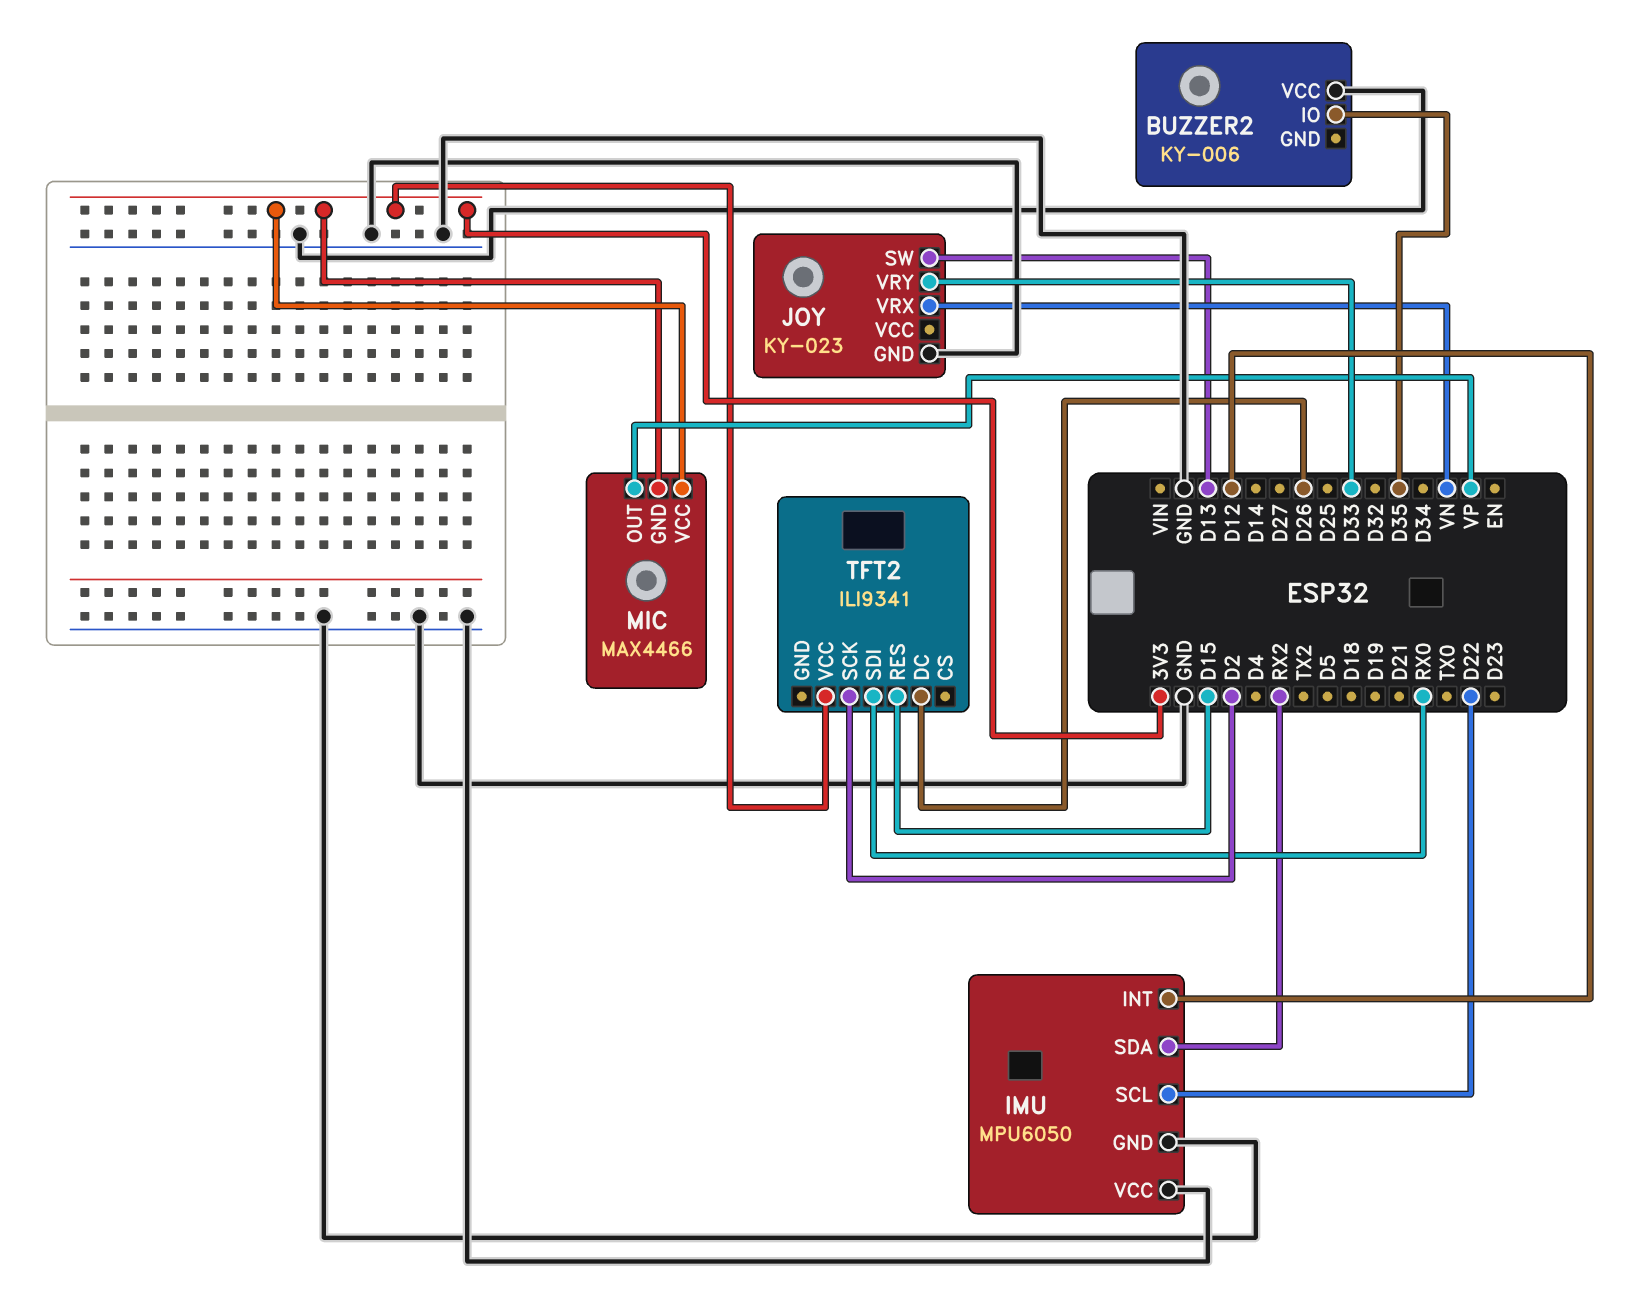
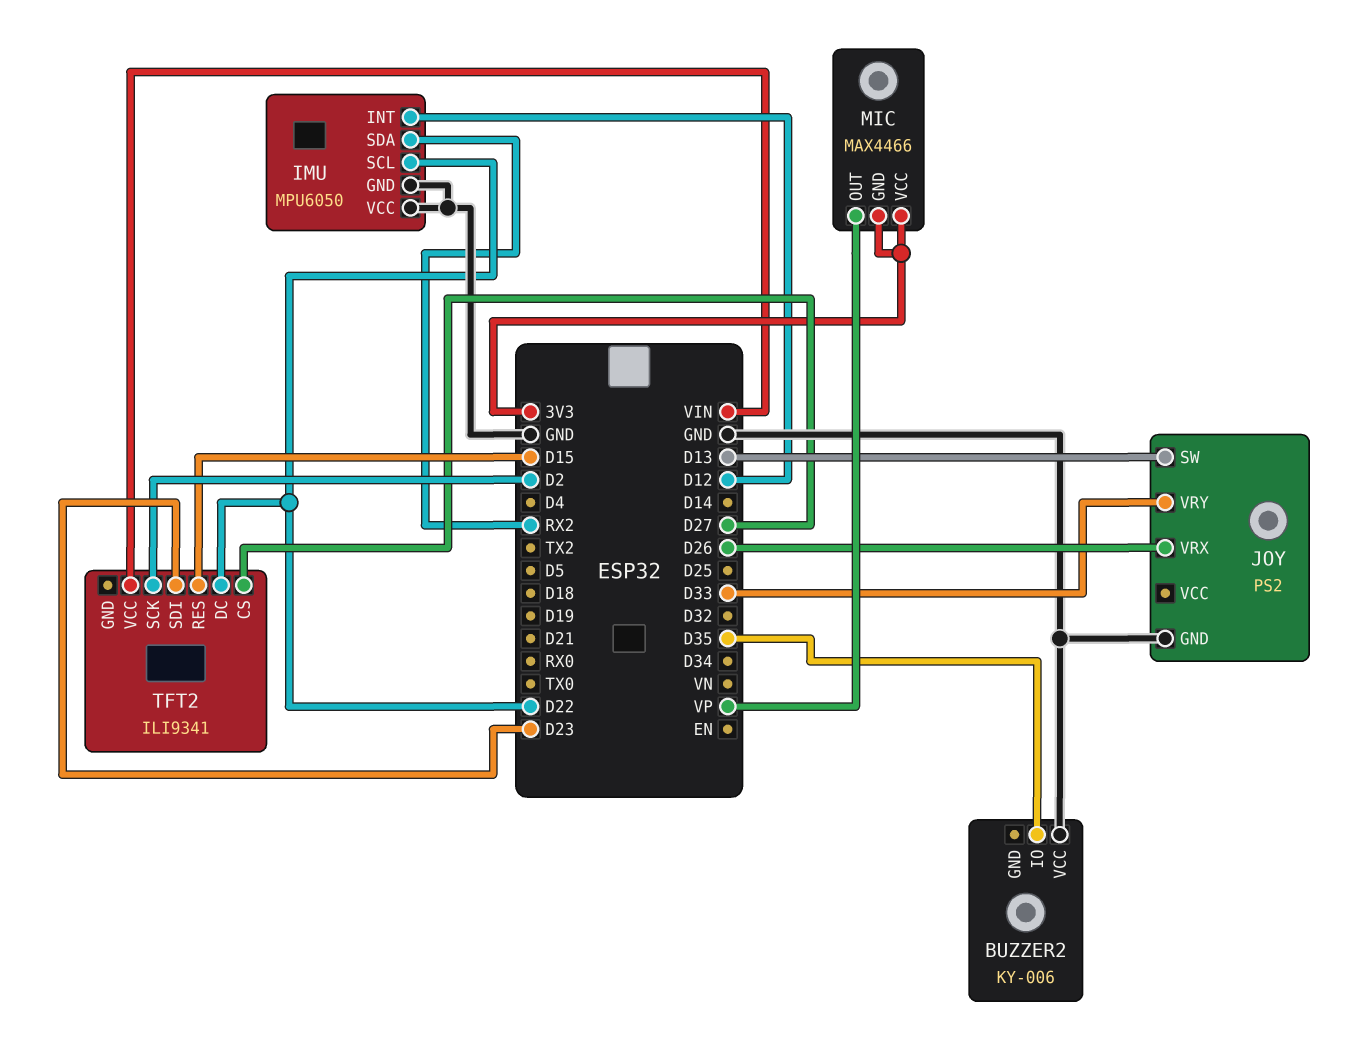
JOY: KY-023 -> PS2
JOY pin VRX: VN -> D26
TFT2 pin CS: none -> D27
TFT2 pin DC: D26 -> D22
TFT2 pin SDI: RX0 -> D23
TFT2 pin VCC: 3V3 -> VIN

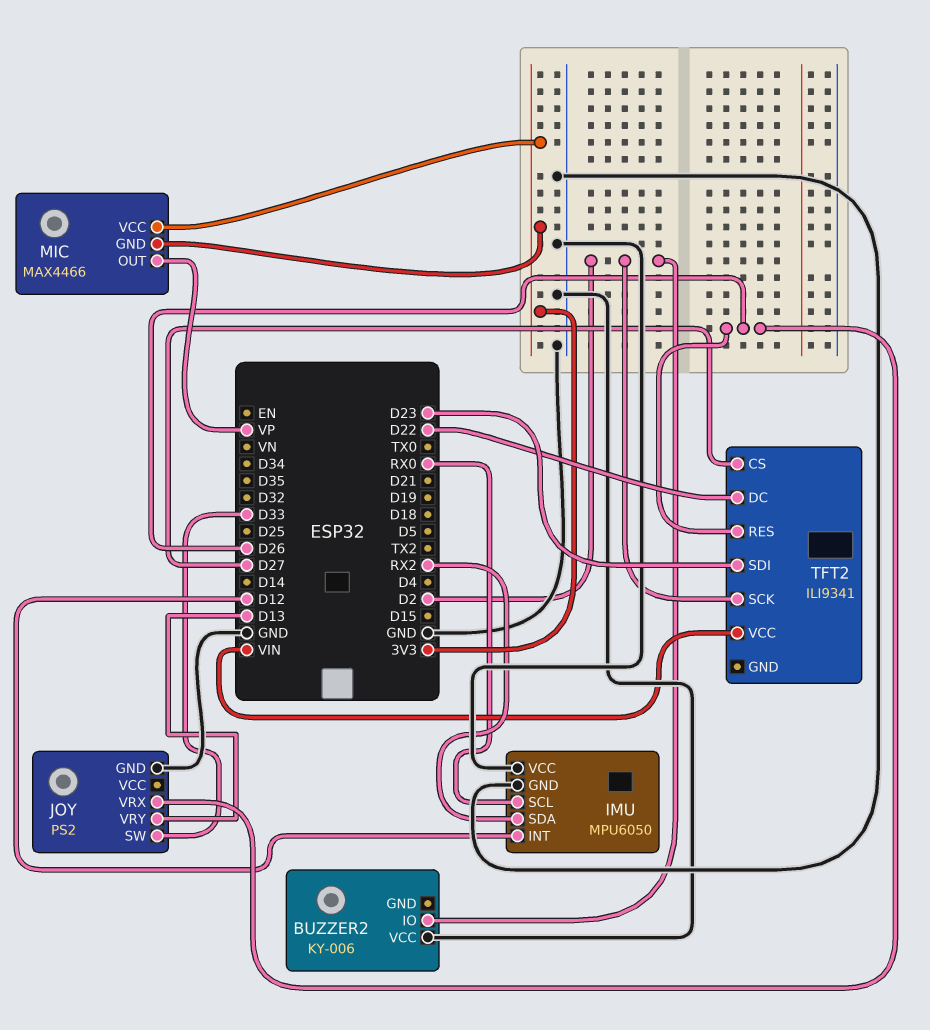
BUZZER2 pin IO: D35 -> D2
IMU pin SCL: D22 -> RX0
JOY pin SW: D13 -> D33
JOY pin VRY: D33 -> D13
TFT2 pin RES: D15 -> D26

